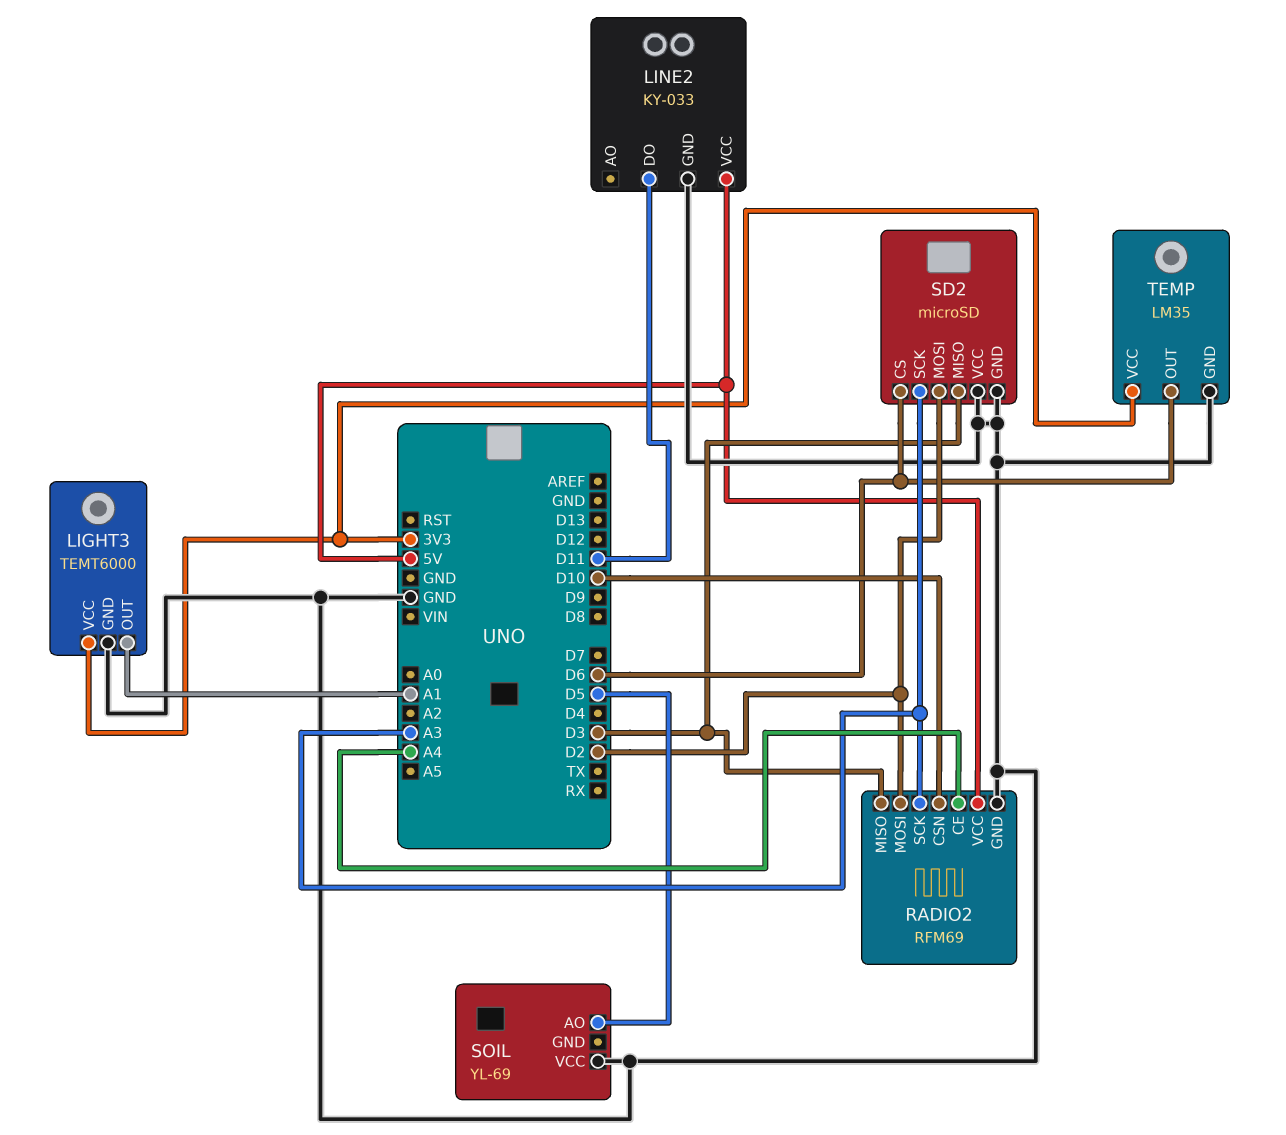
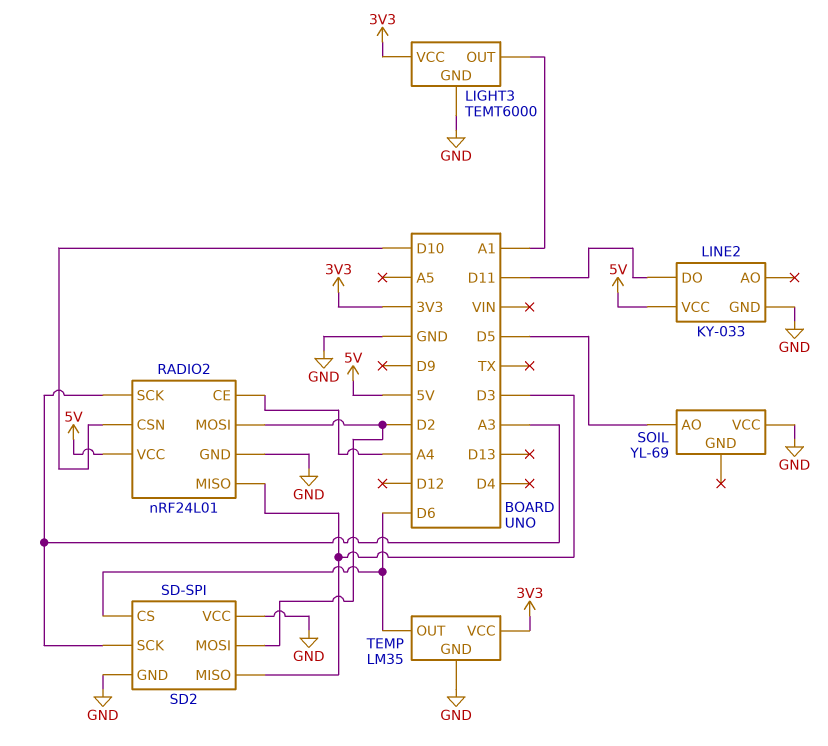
RADIO2: RFM69 -> nRF24L01
SD2: microSD -> SD-SPI

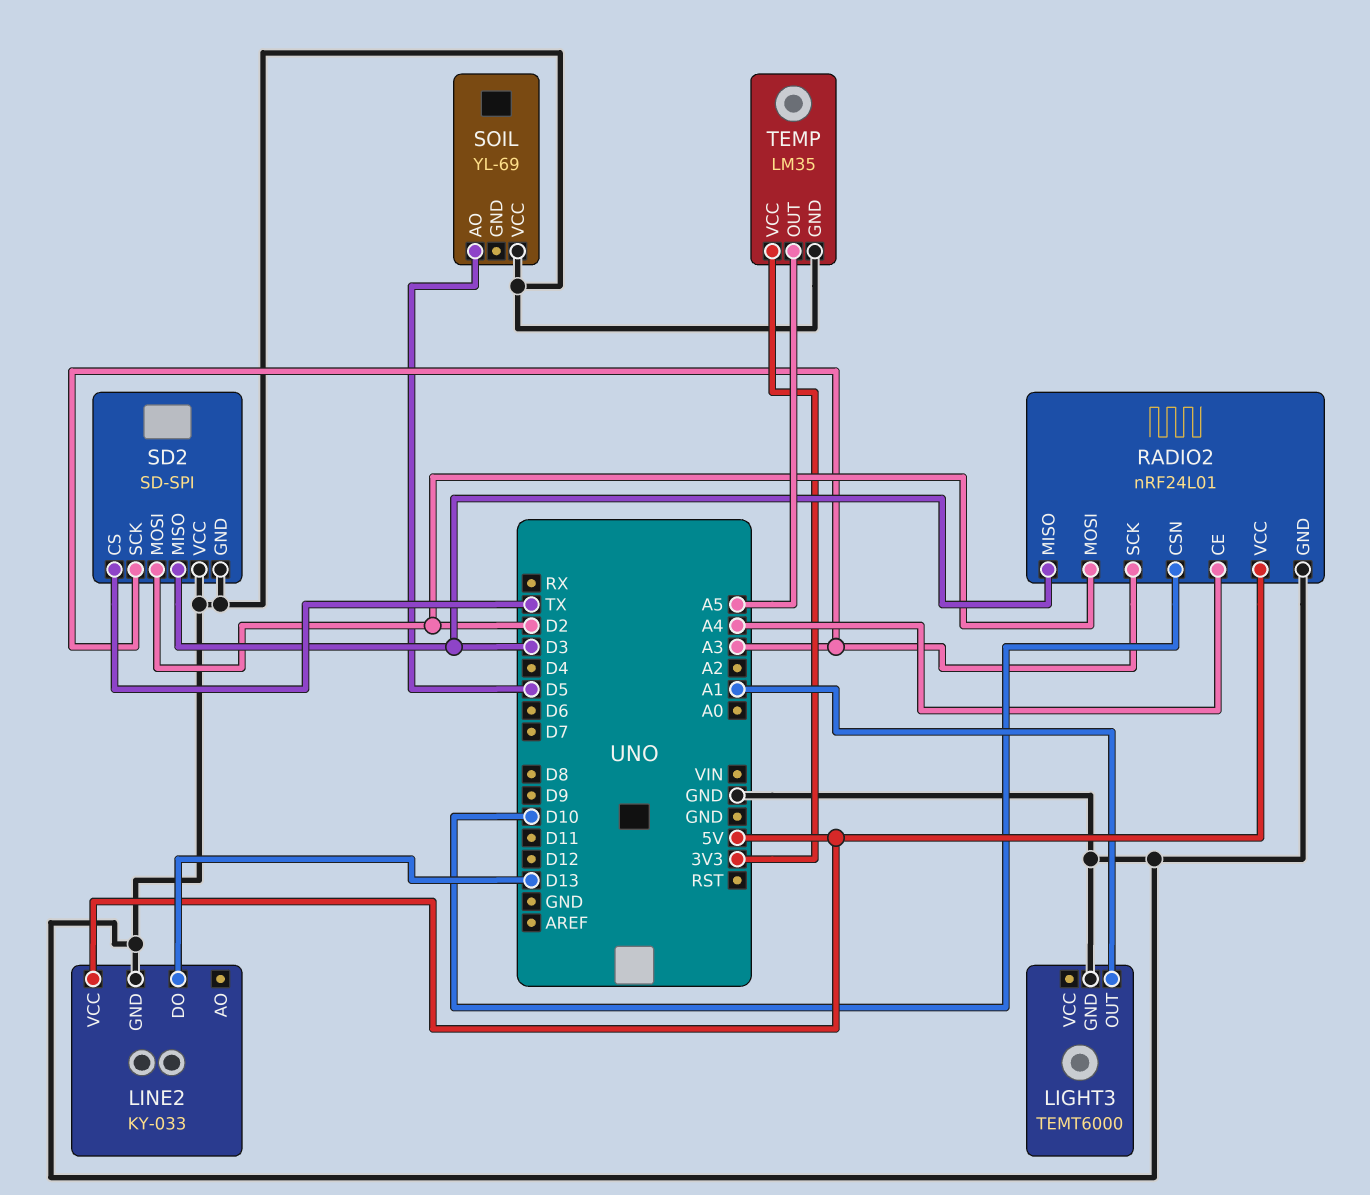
LIGHT3 pin VCC: 3V3 -> none
LINE2 pin DO: D11 -> D13
SD2 pin CS: D6 -> TX
TEMP pin OUT: D6 -> A5

